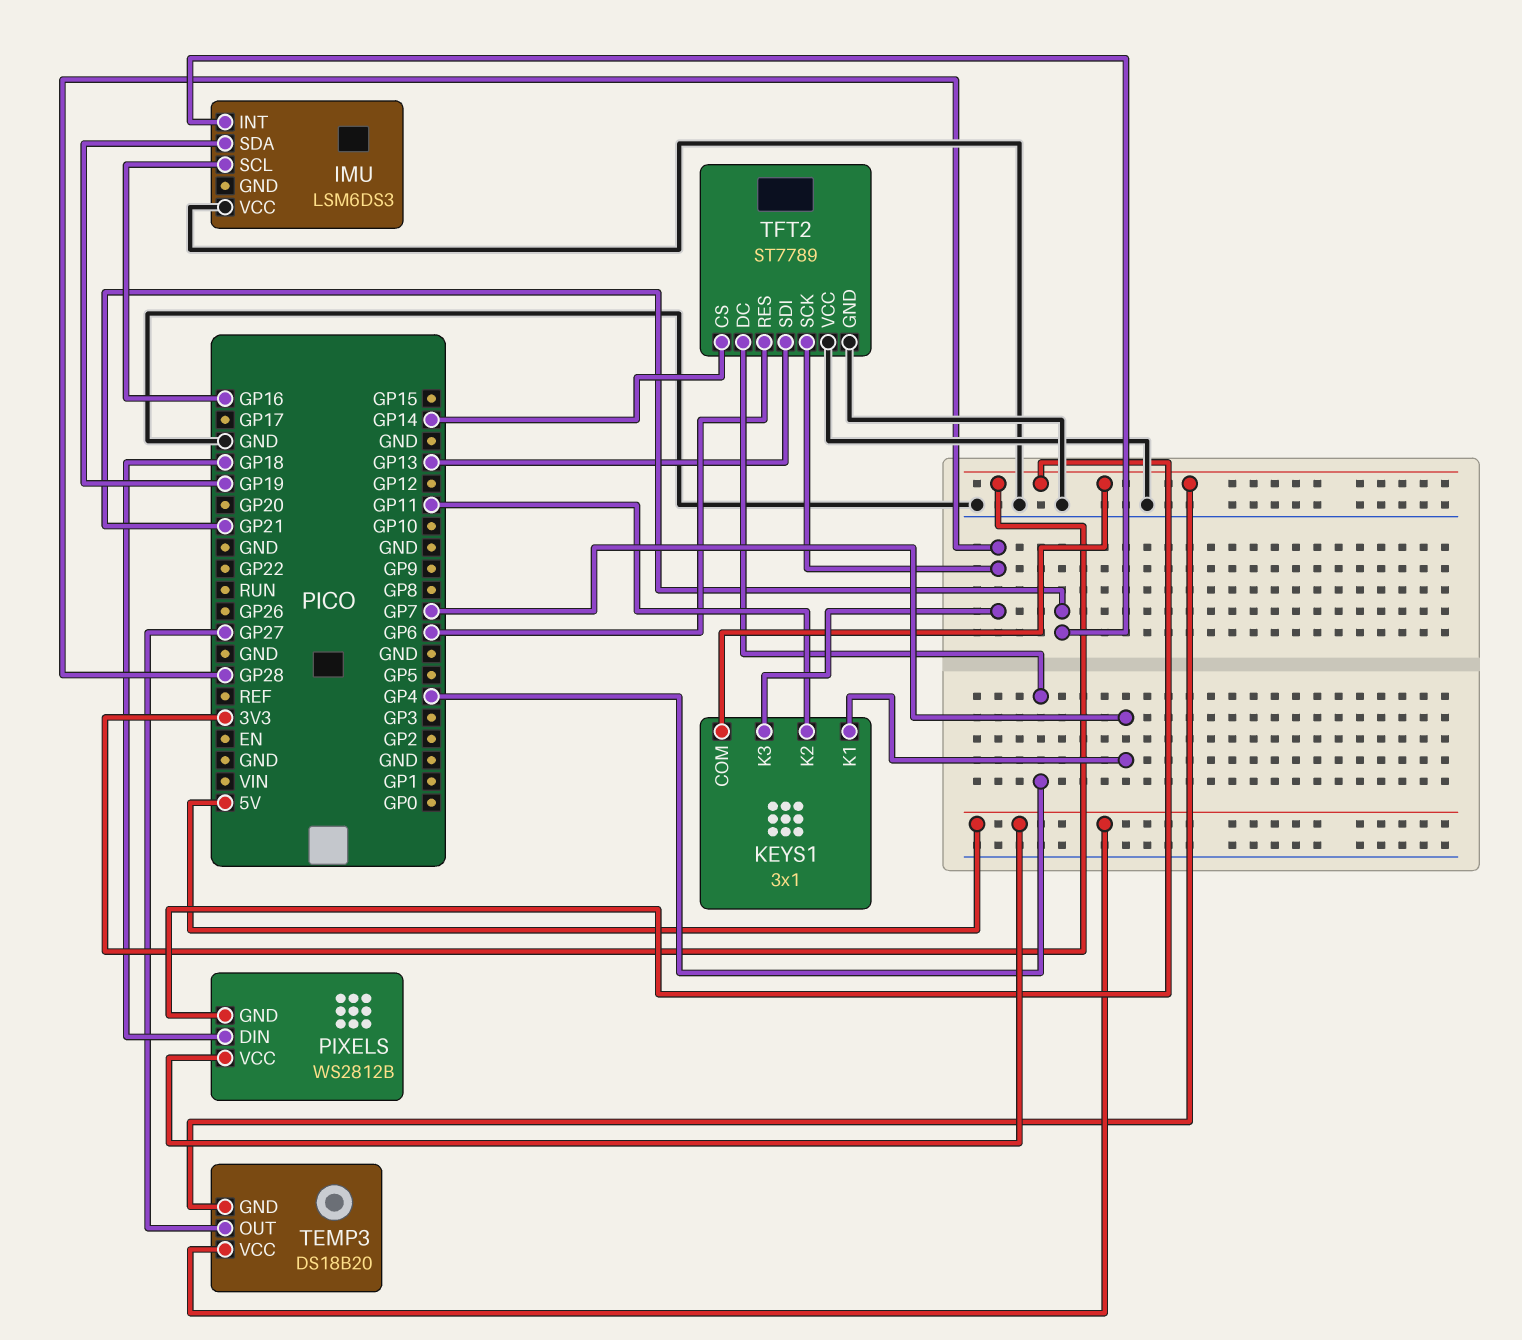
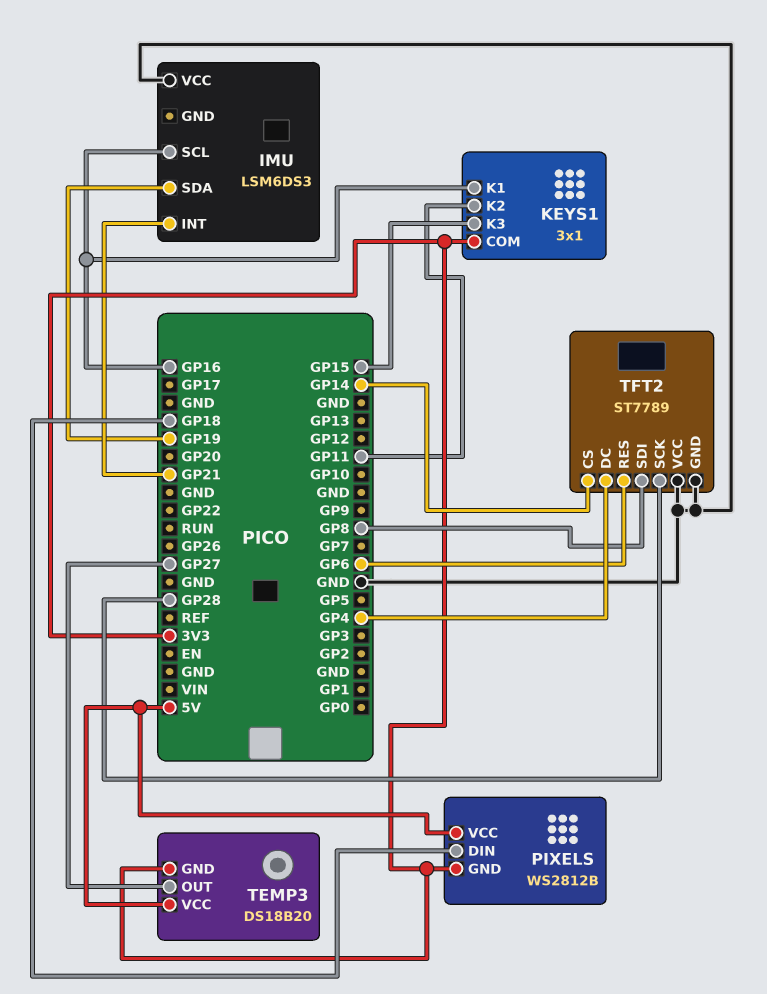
KEYS1 pin K1: GP7 -> GP16
KEYS1 pin K3: GP28 -> GP15
TFT2 pin SDI: GP13 -> GP8

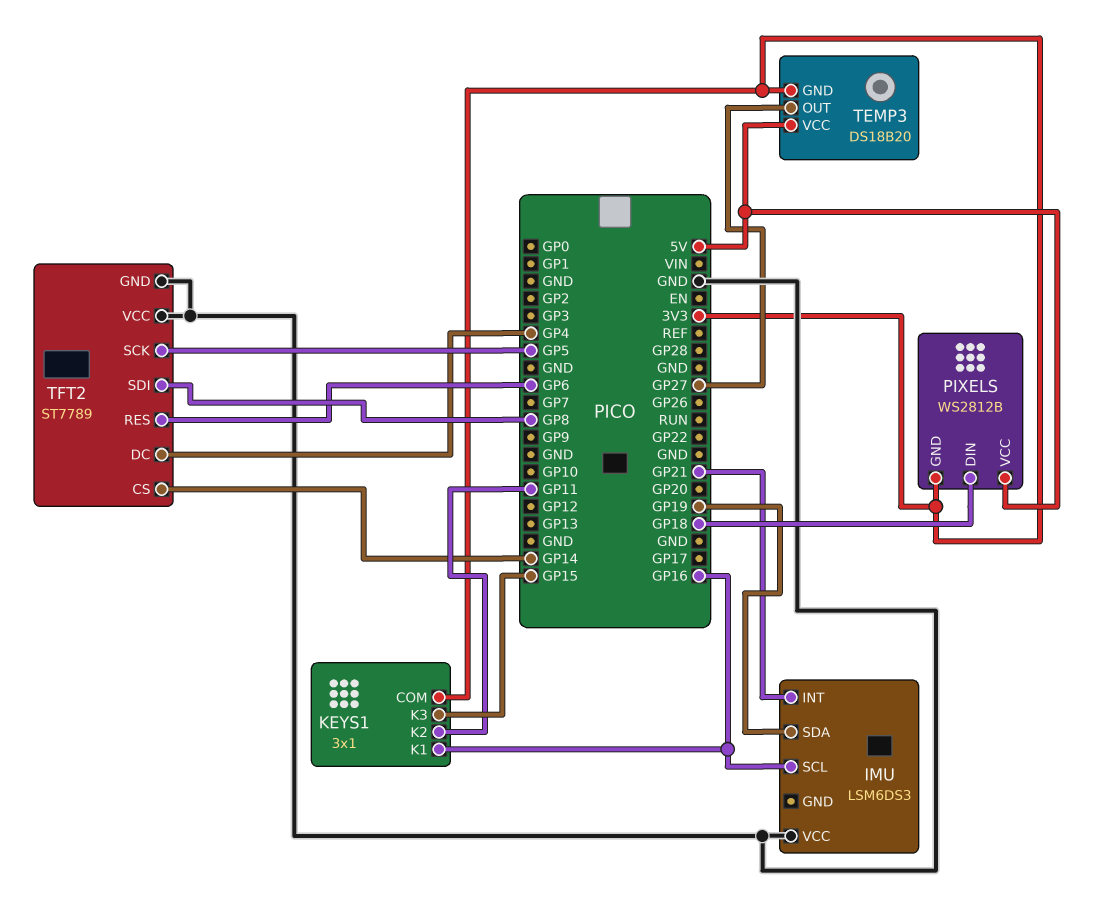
TFT2 pin SCK: GP28 -> GP5

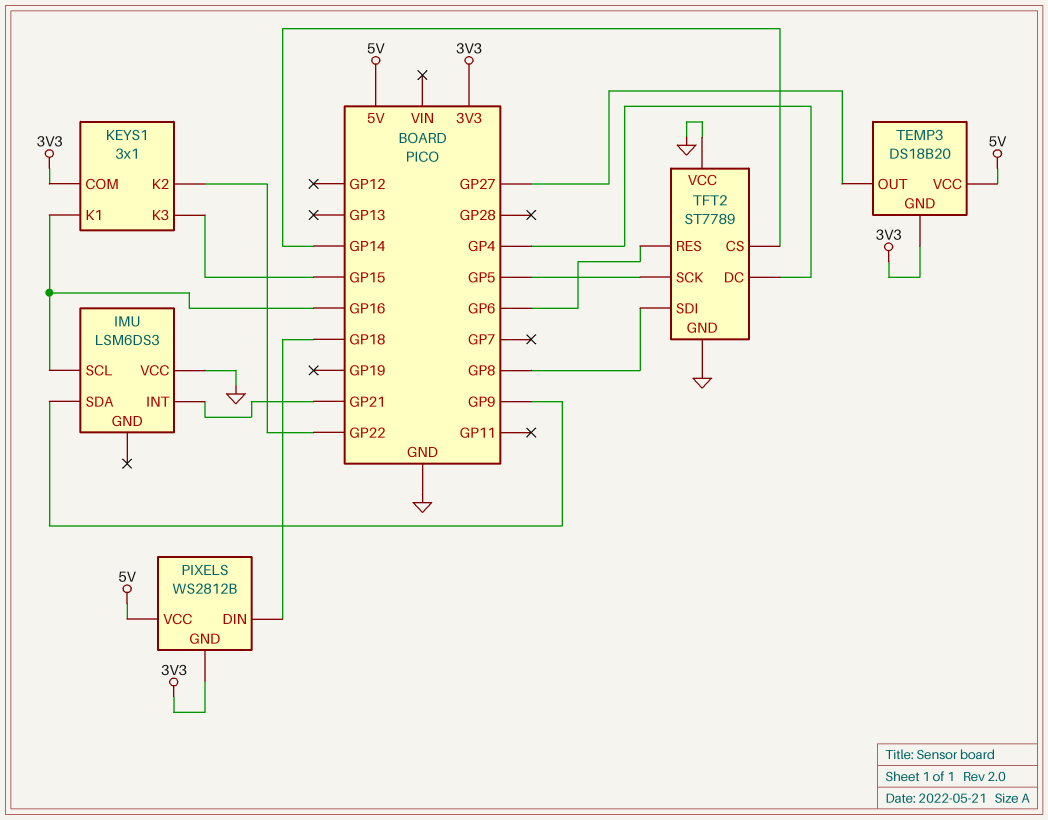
IMU pin SDA: GP19 -> GP9
KEYS1 pin K2: GP11 -> GP22

